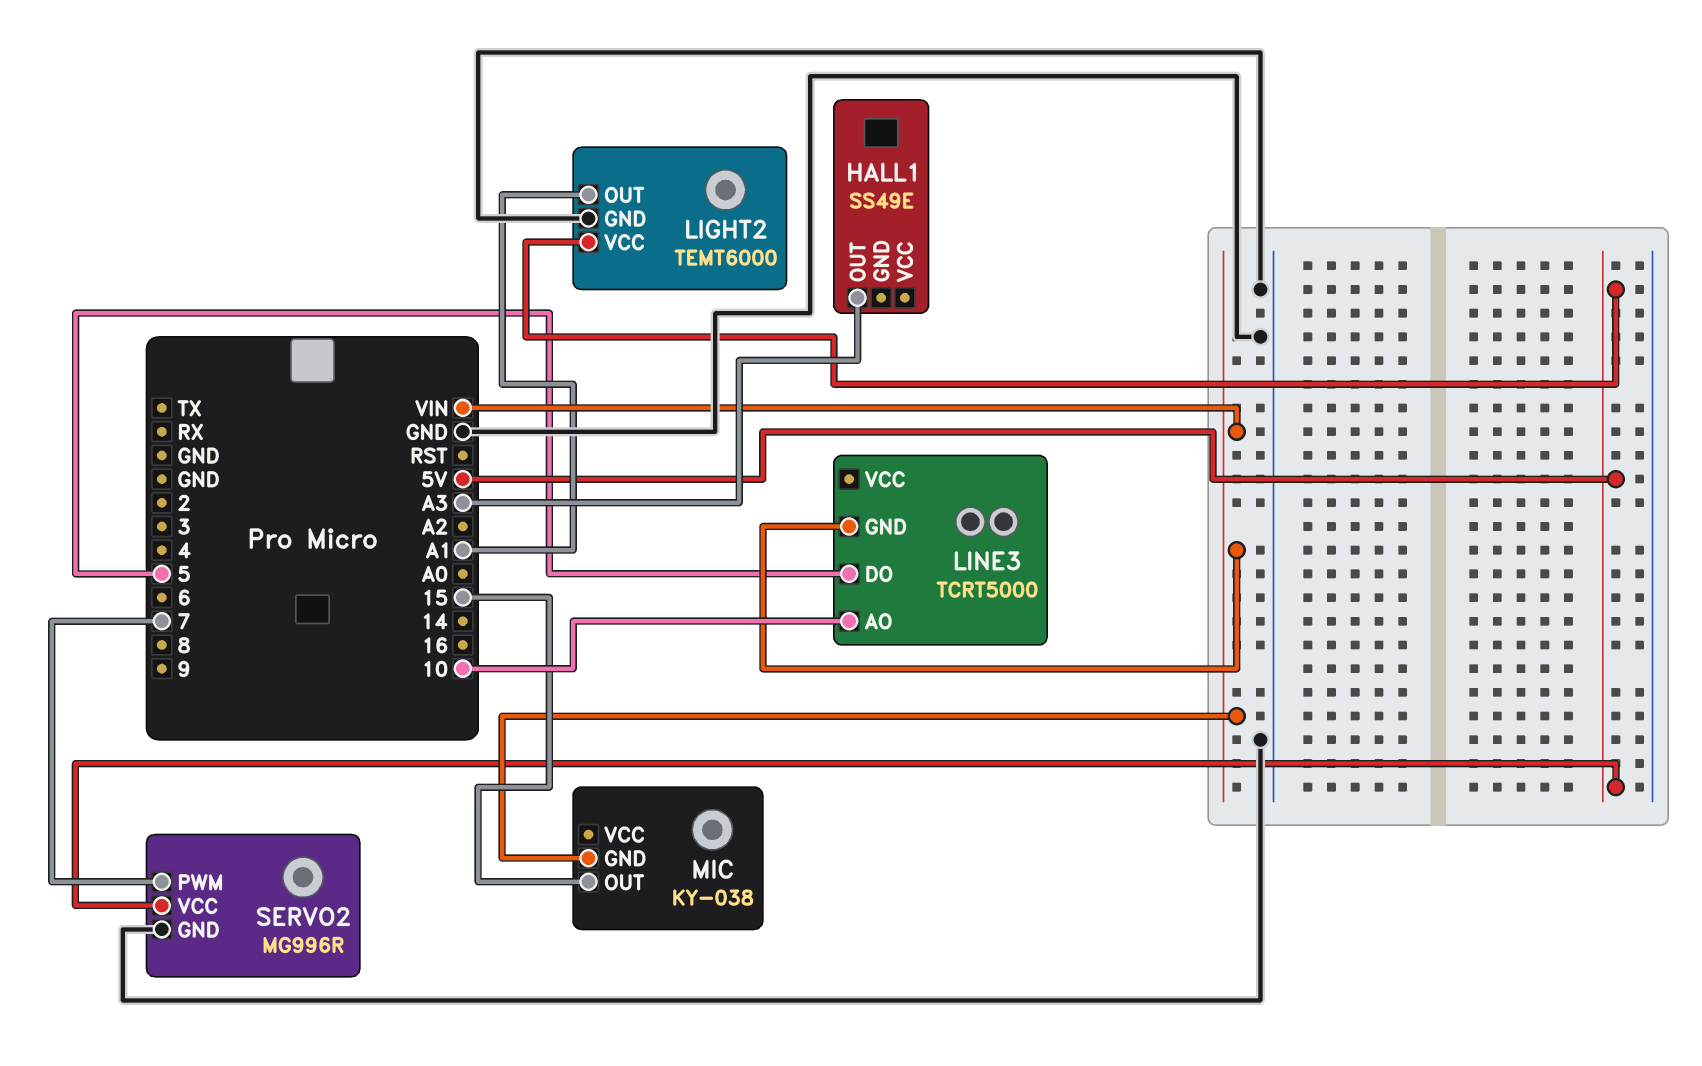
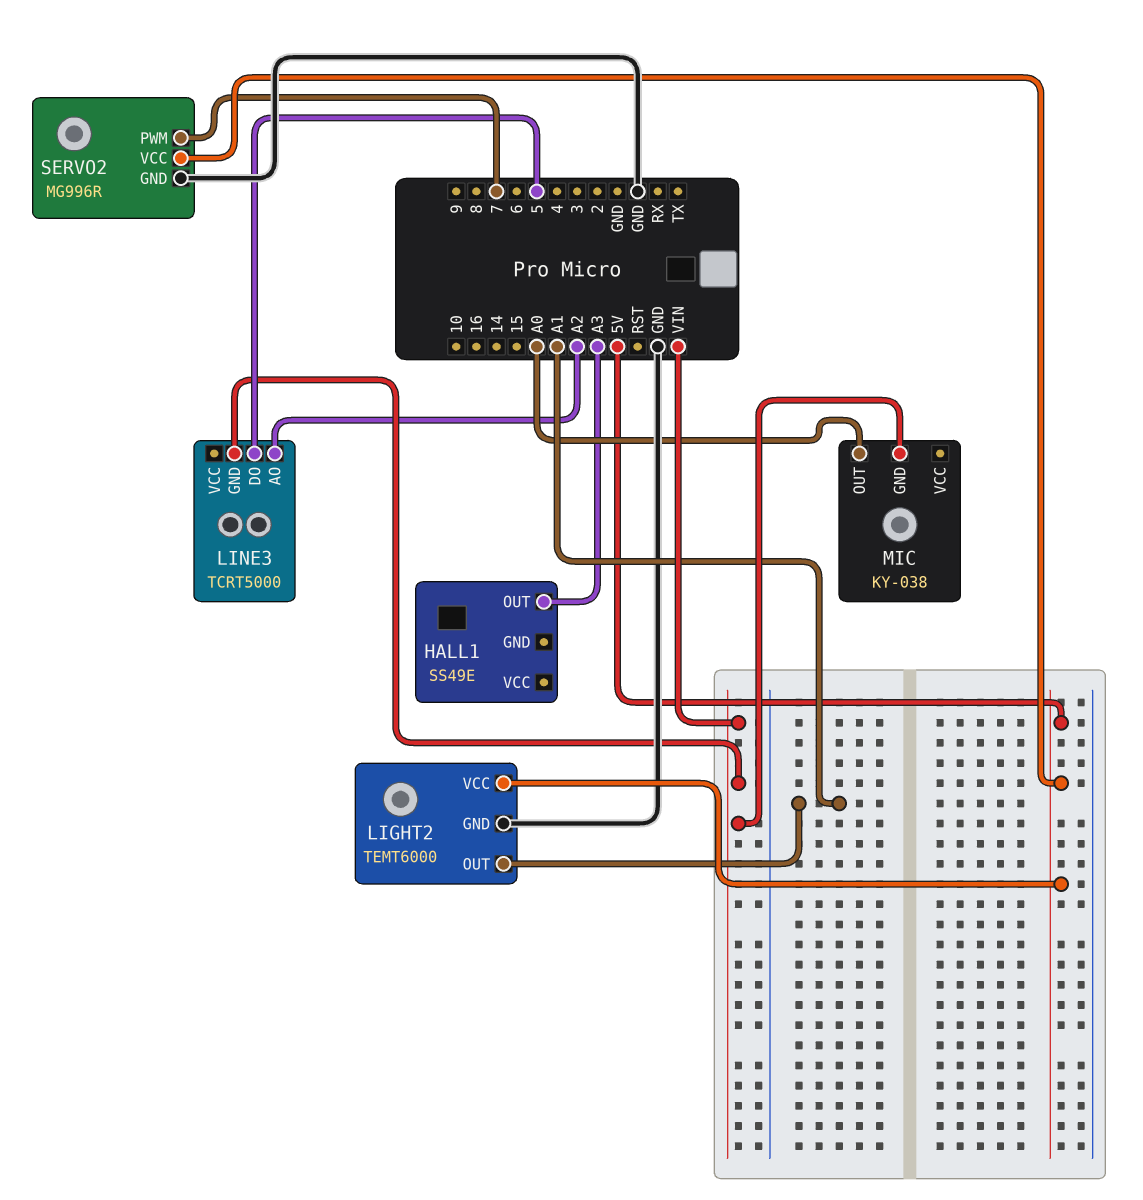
LINE3 pin AO: 10 -> A2
MIC pin OUT: 15 -> A0

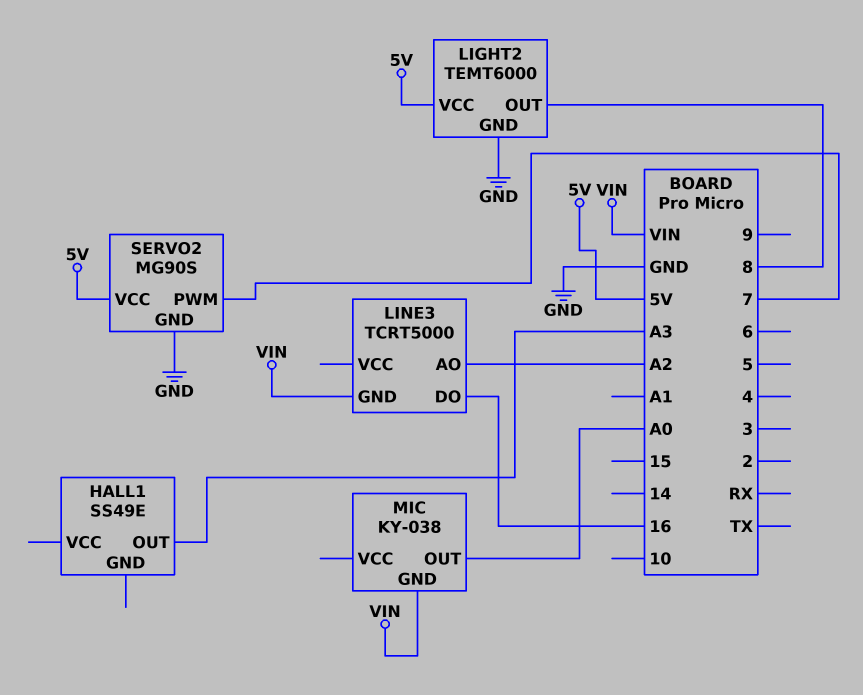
LIGHT2 pin OUT: A1 -> 8
LINE3 pin DO: 5 -> 16
SERVO2: MG996R -> MG90S

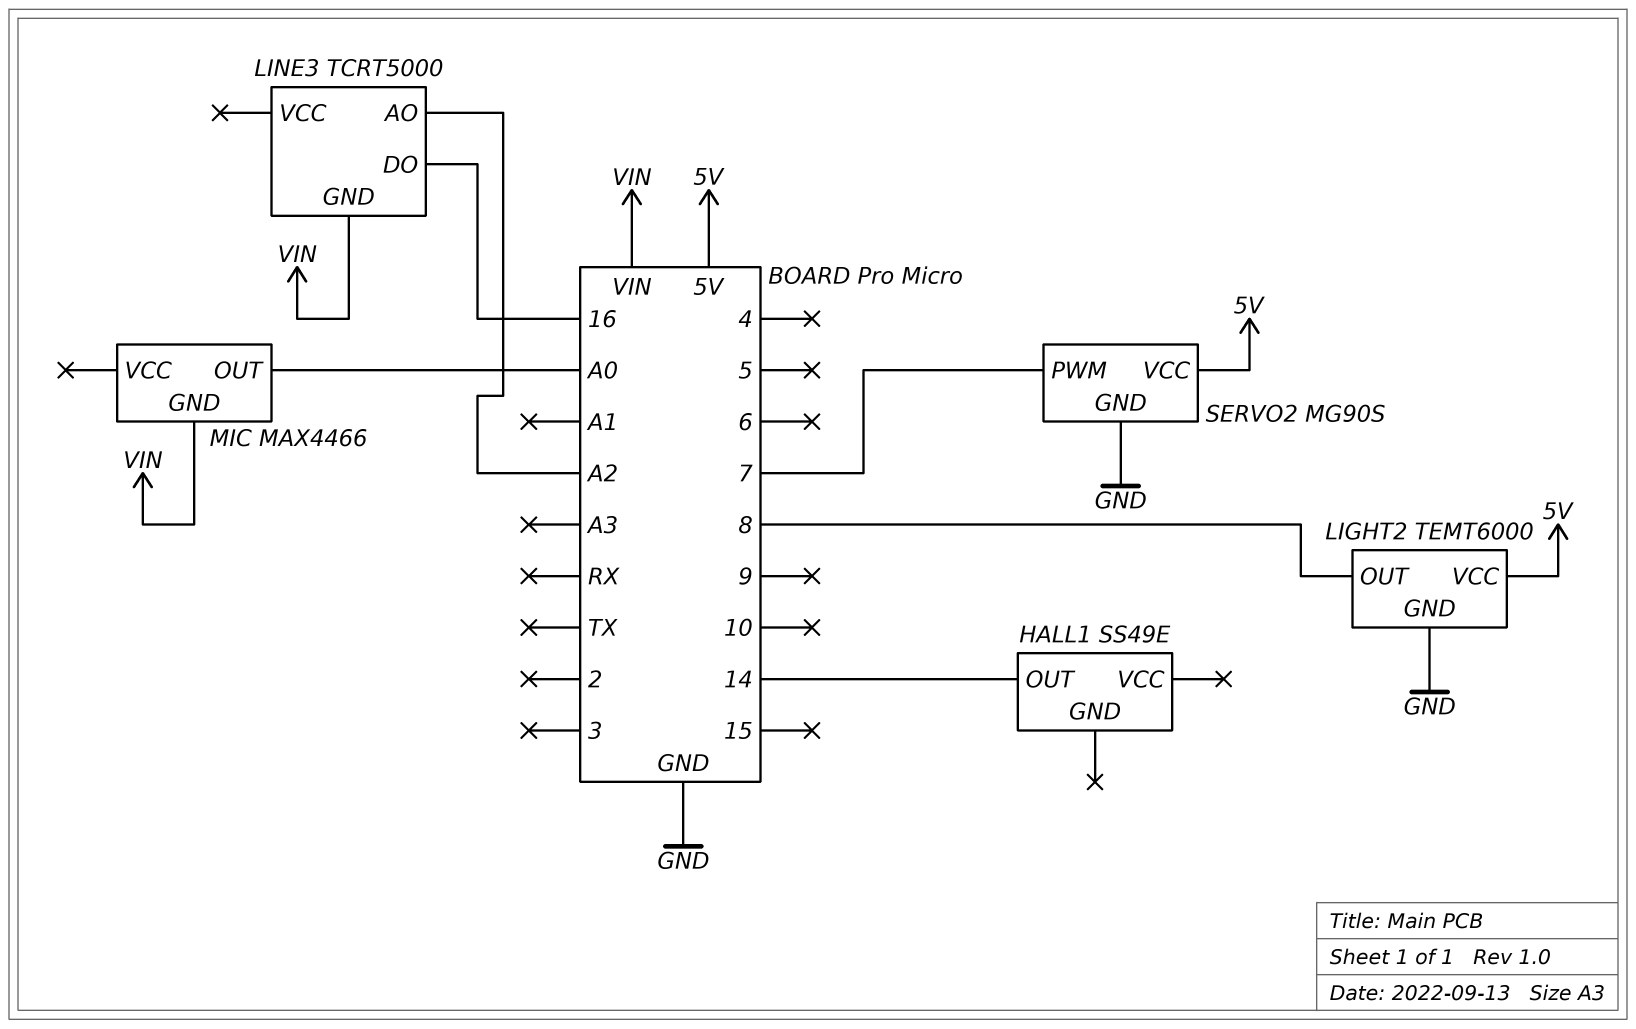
HALL1 pin OUT: A3 -> 14
MIC: KY-038 -> MAX4466

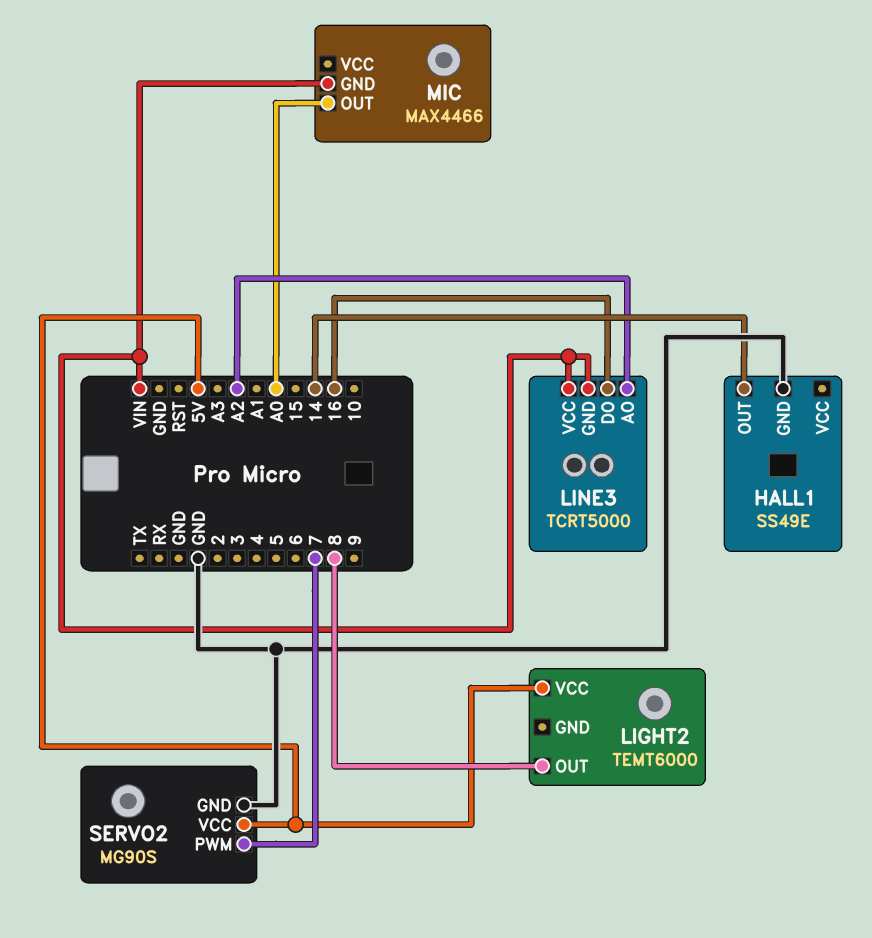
HALL1 pin GND: none -> GND
LIGHT2 pin GND: GND -> none
LINE3 pin VCC: none -> VIN

